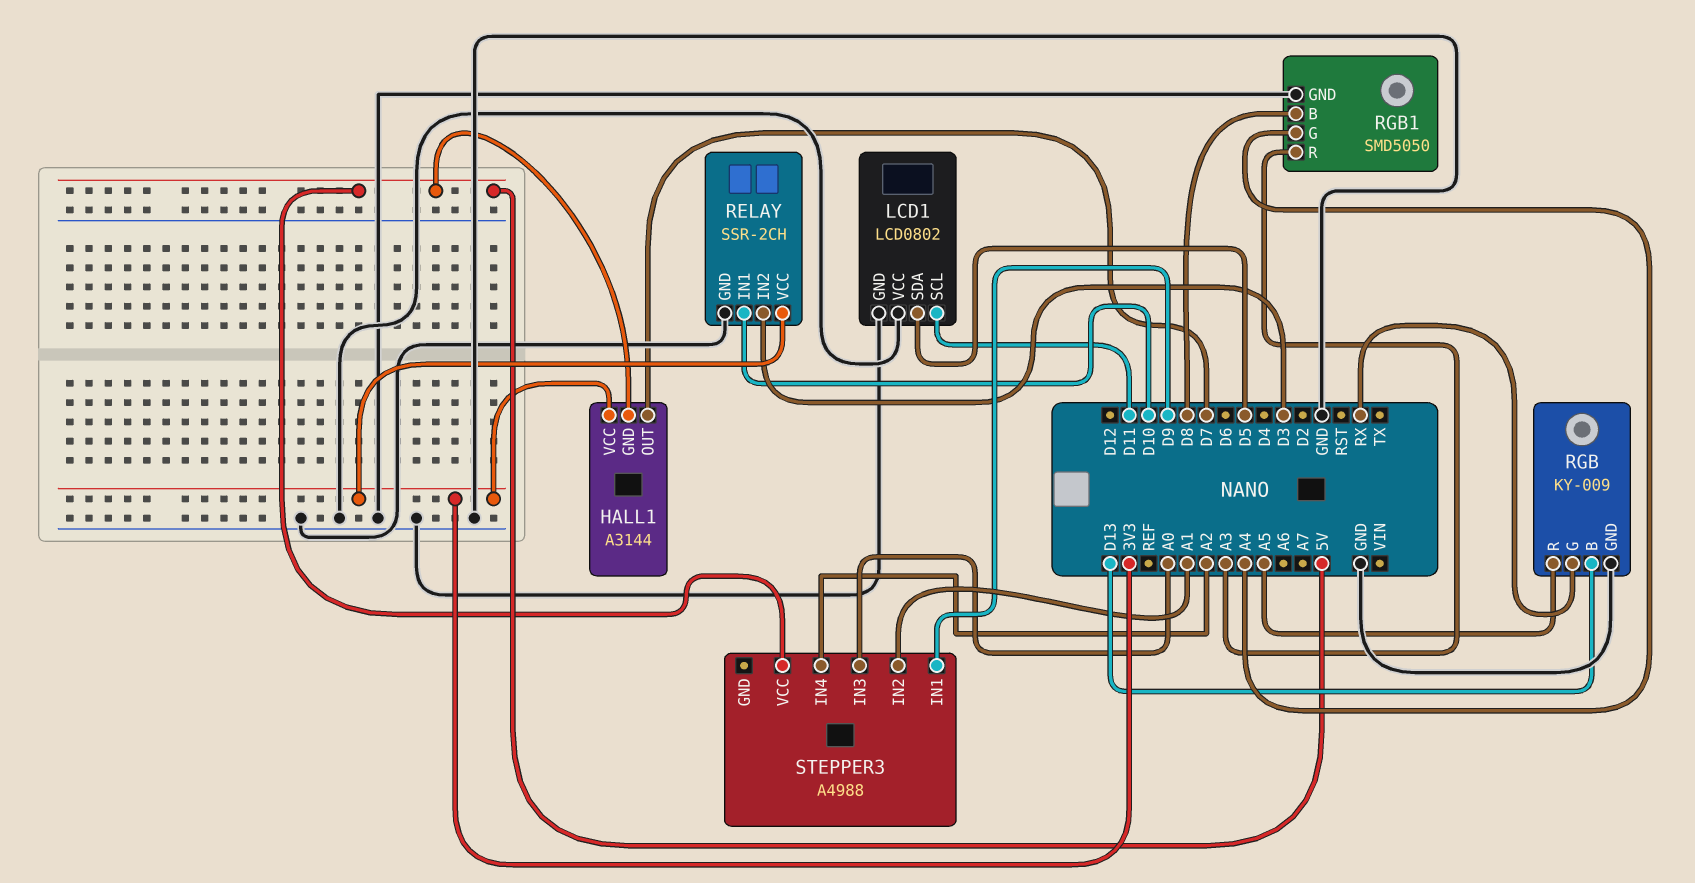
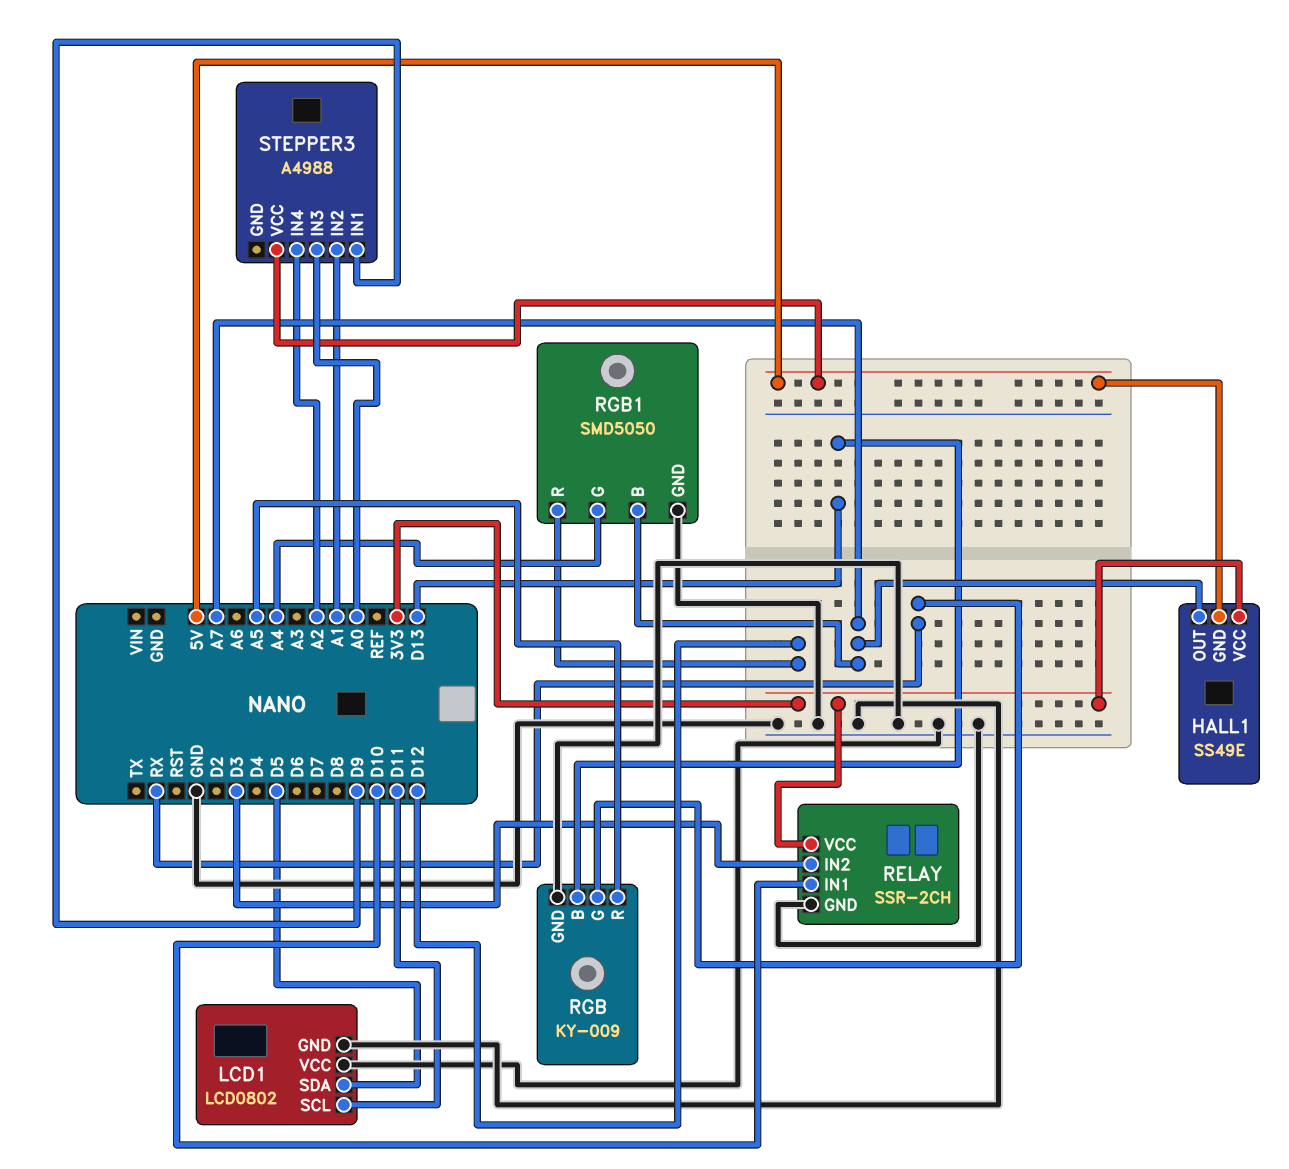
HALL1: A3144 -> SS49E
HALL1 pin OUT: D7 -> A7
RGB1 pin B: D8 -> A7
RGB1 pin R: A3 -> D12

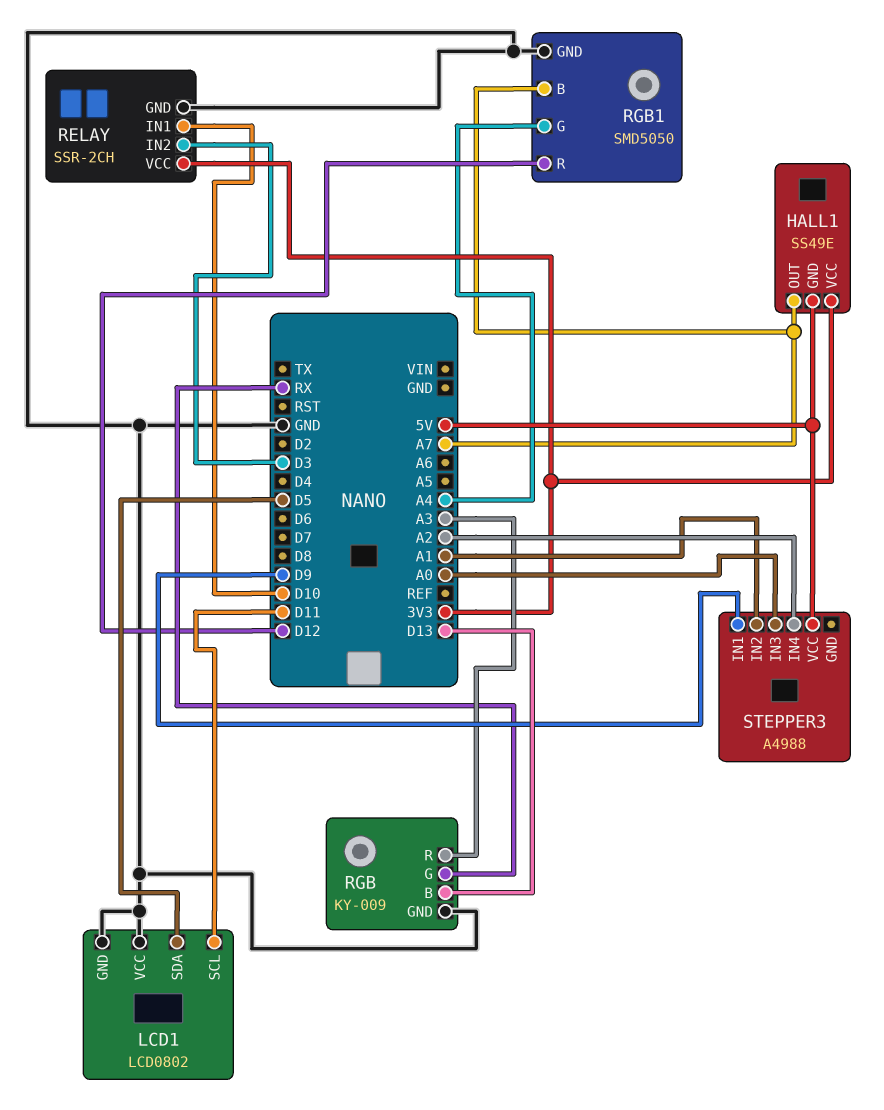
RGB pin R: A5 -> A3

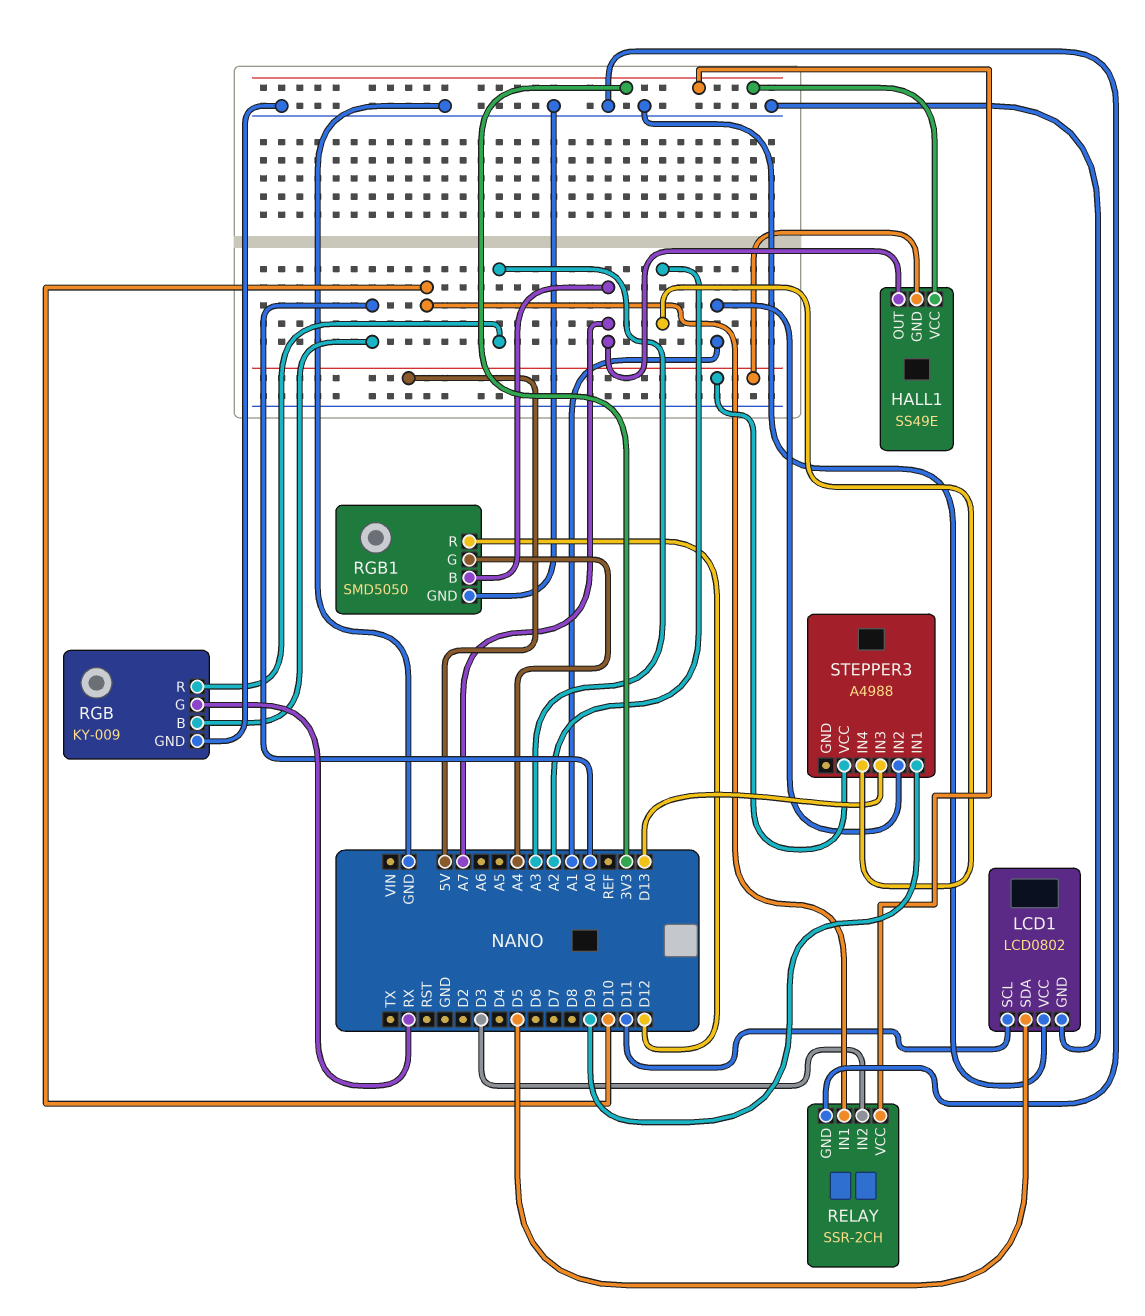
RGB pin B: D13 -> A0
STEPPER3 pin IN3: A0 -> D13

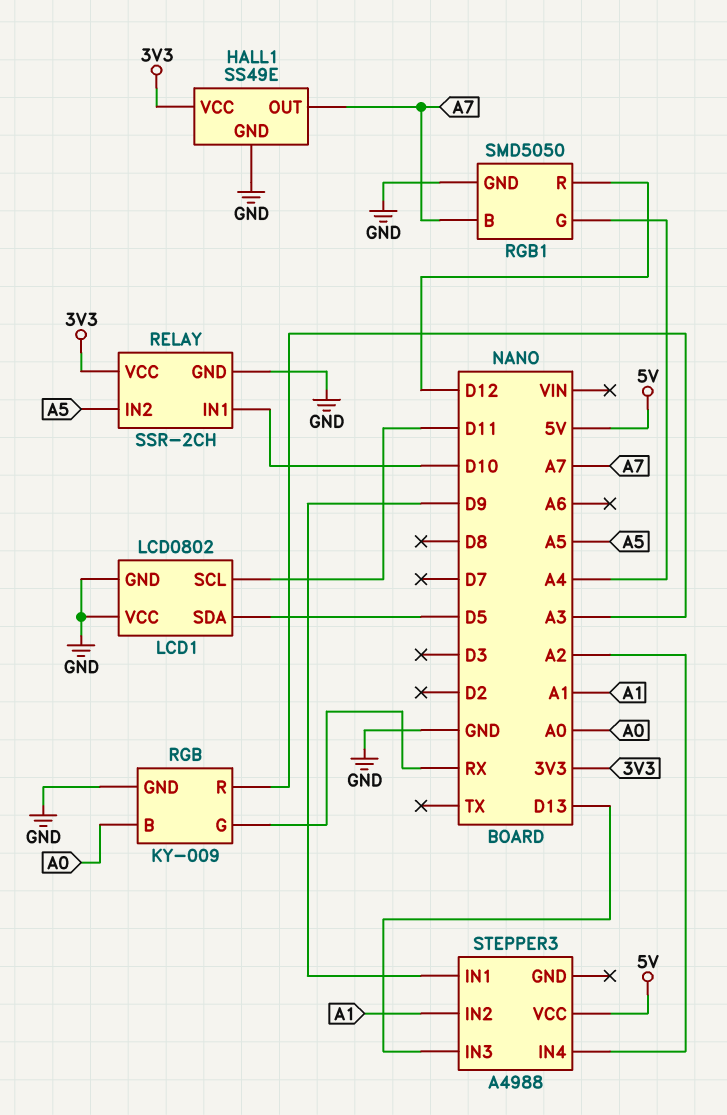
HALL1 pin GND: 5V -> GND
RELAY pin IN2: D3 -> A5

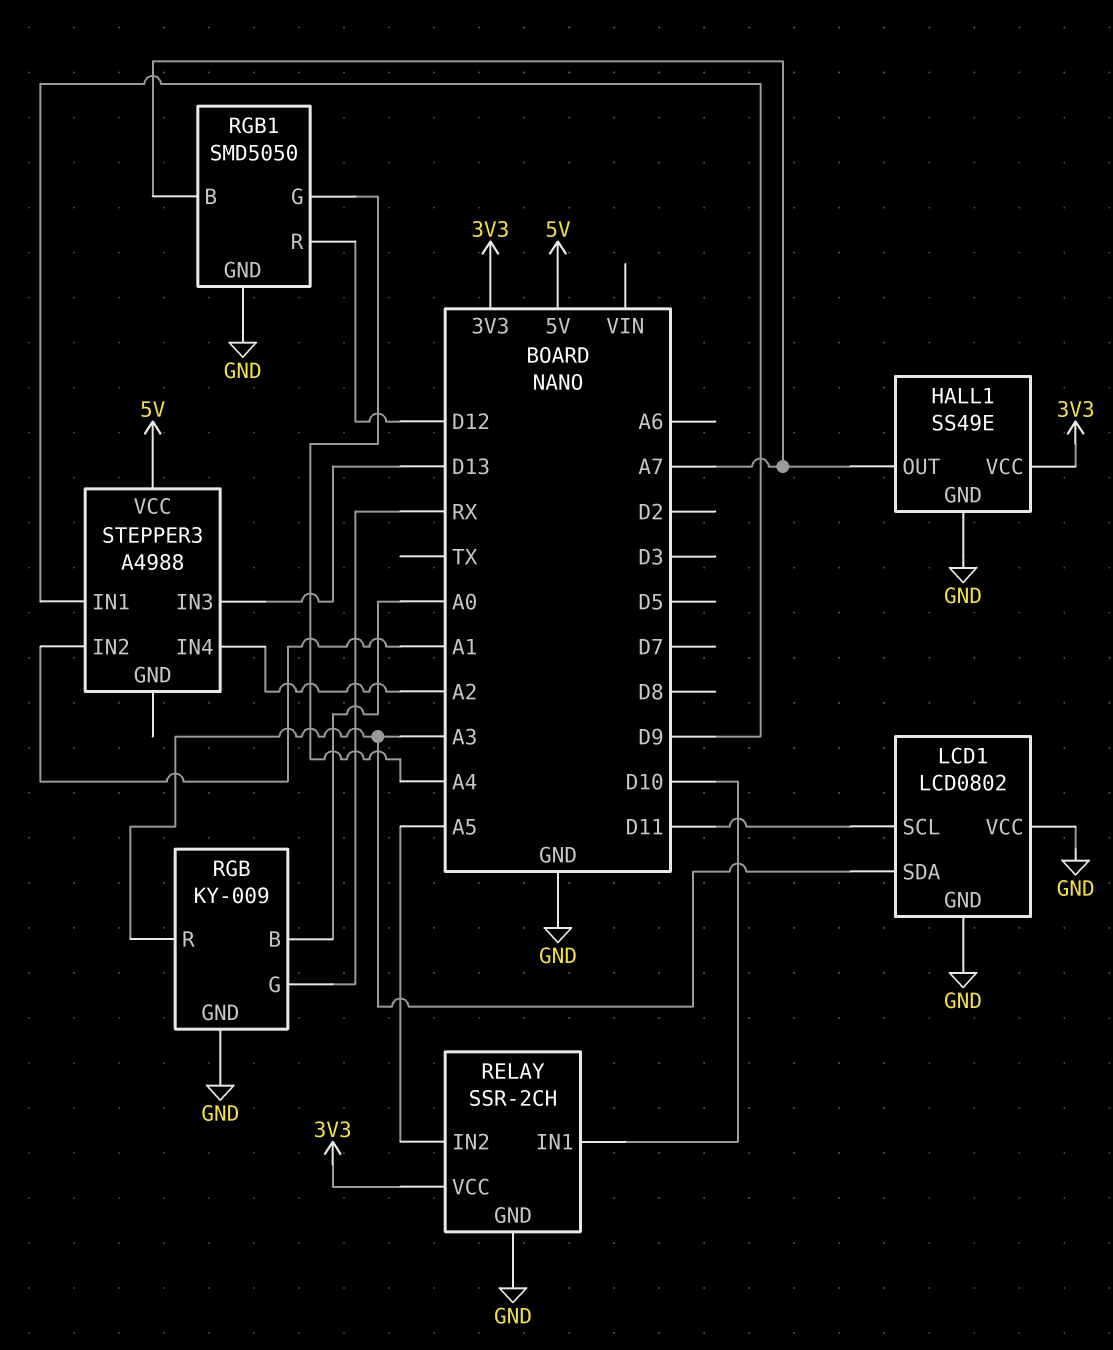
LCD1 pin SDA: D5 -> A3

